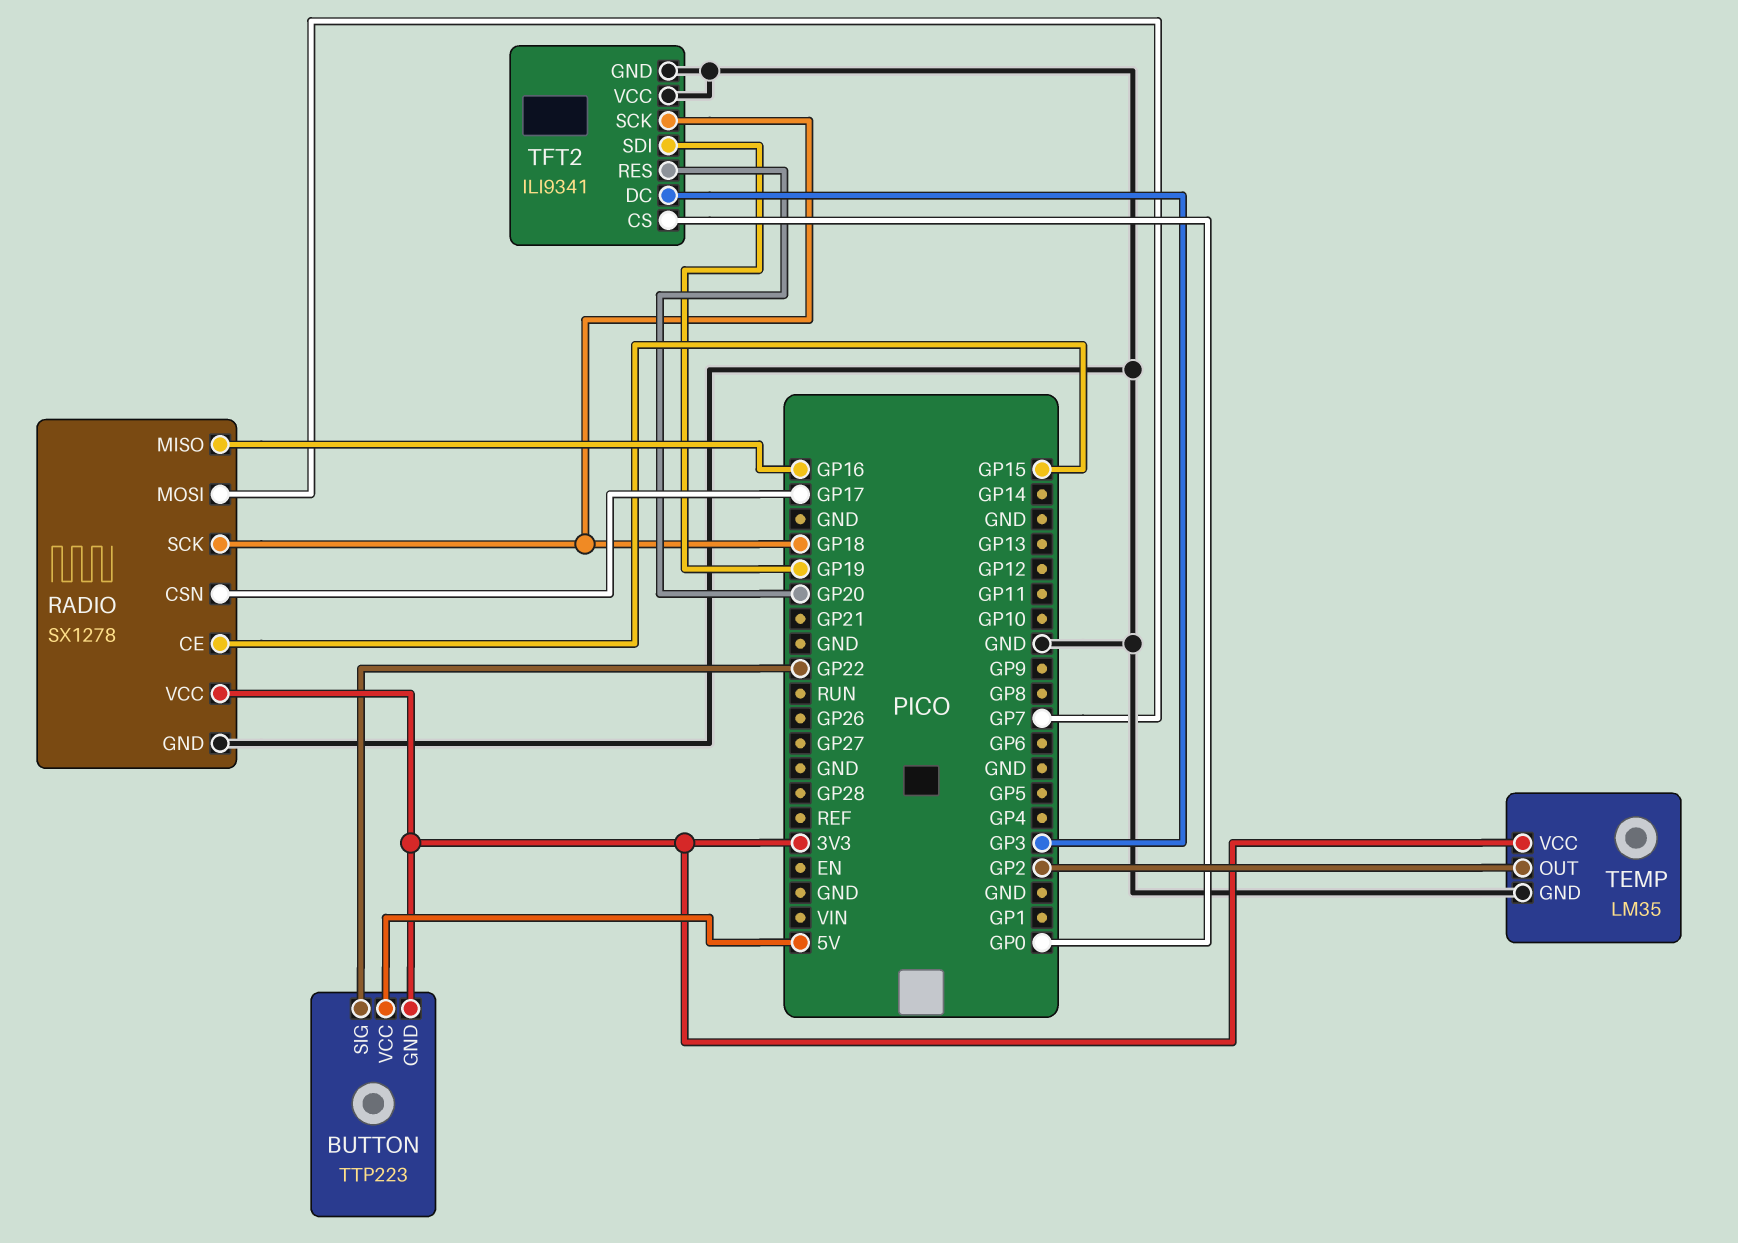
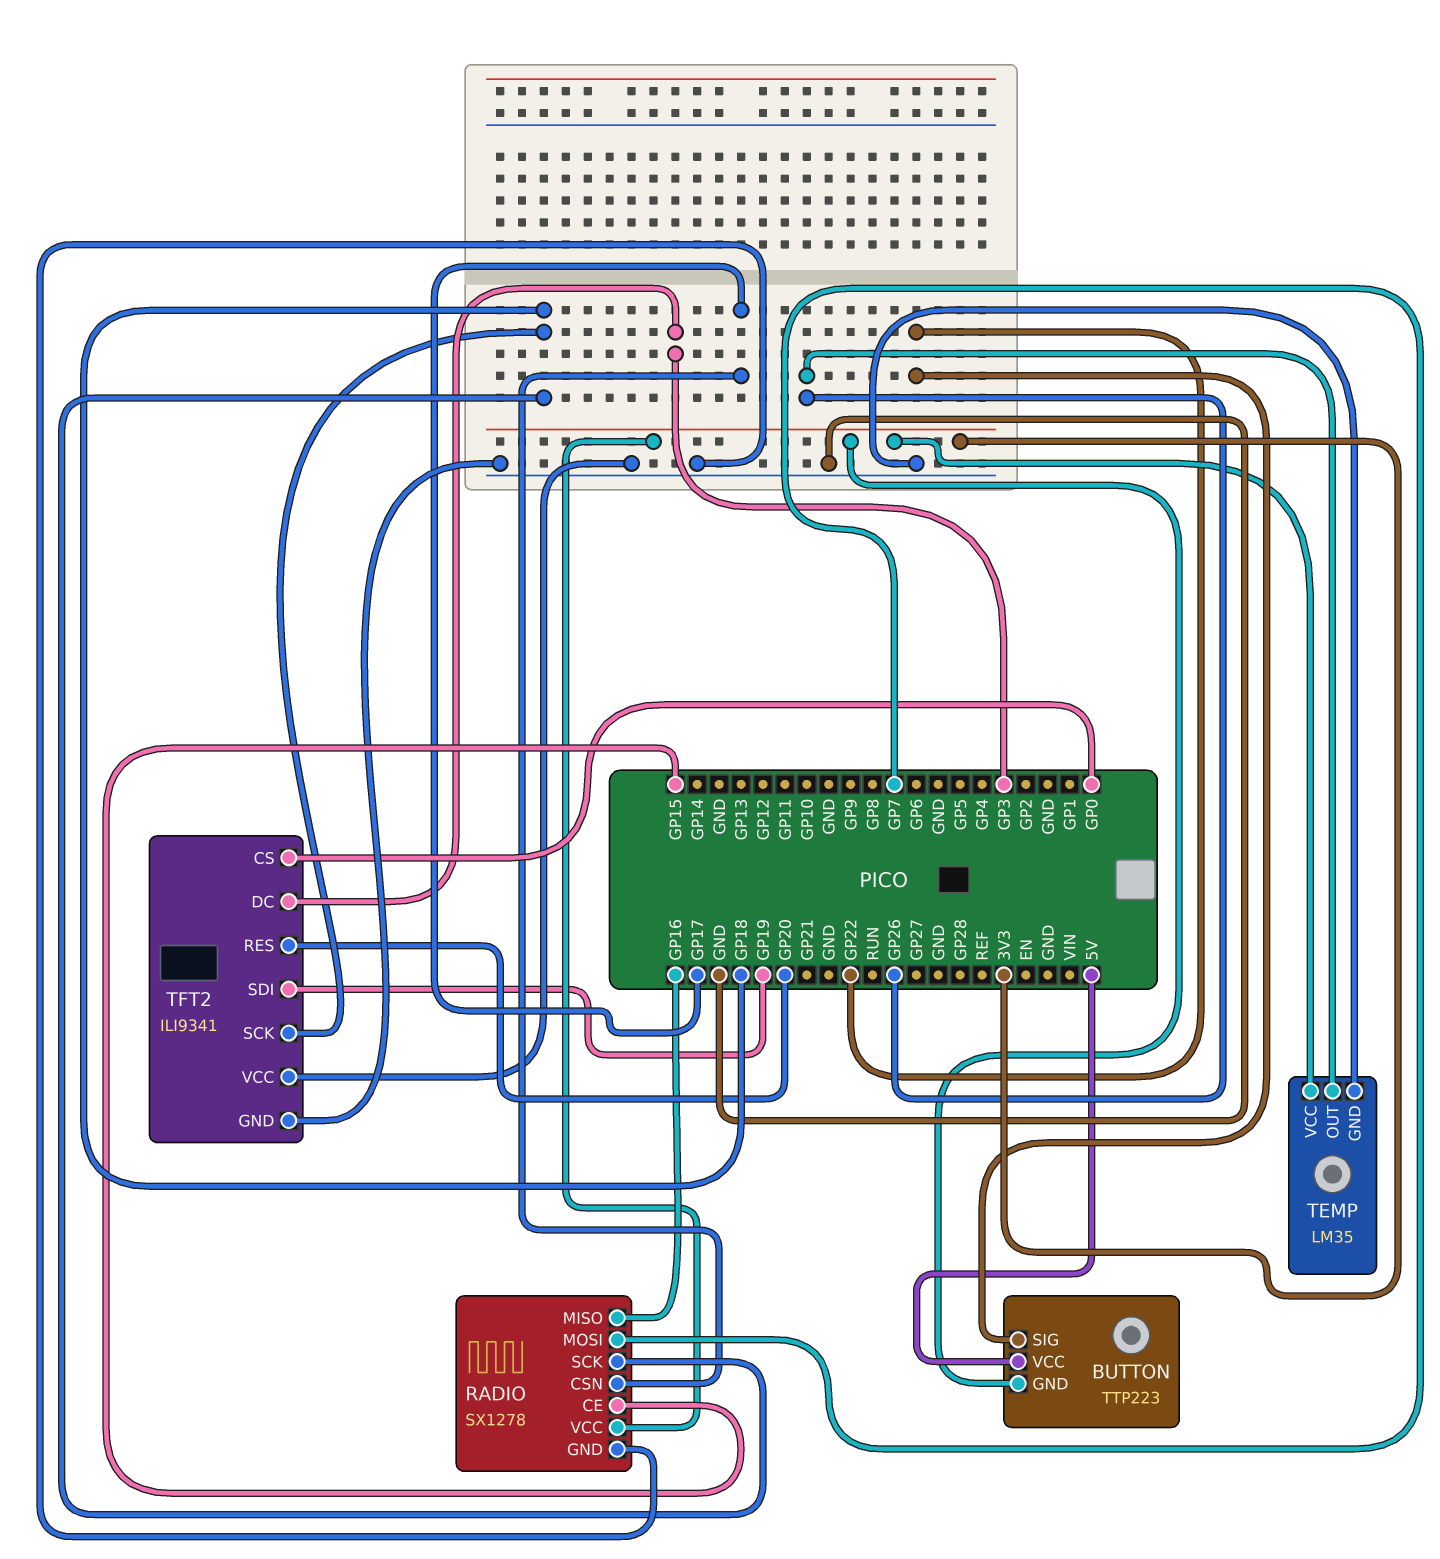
TEMP pin OUT: GP2 -> GP26

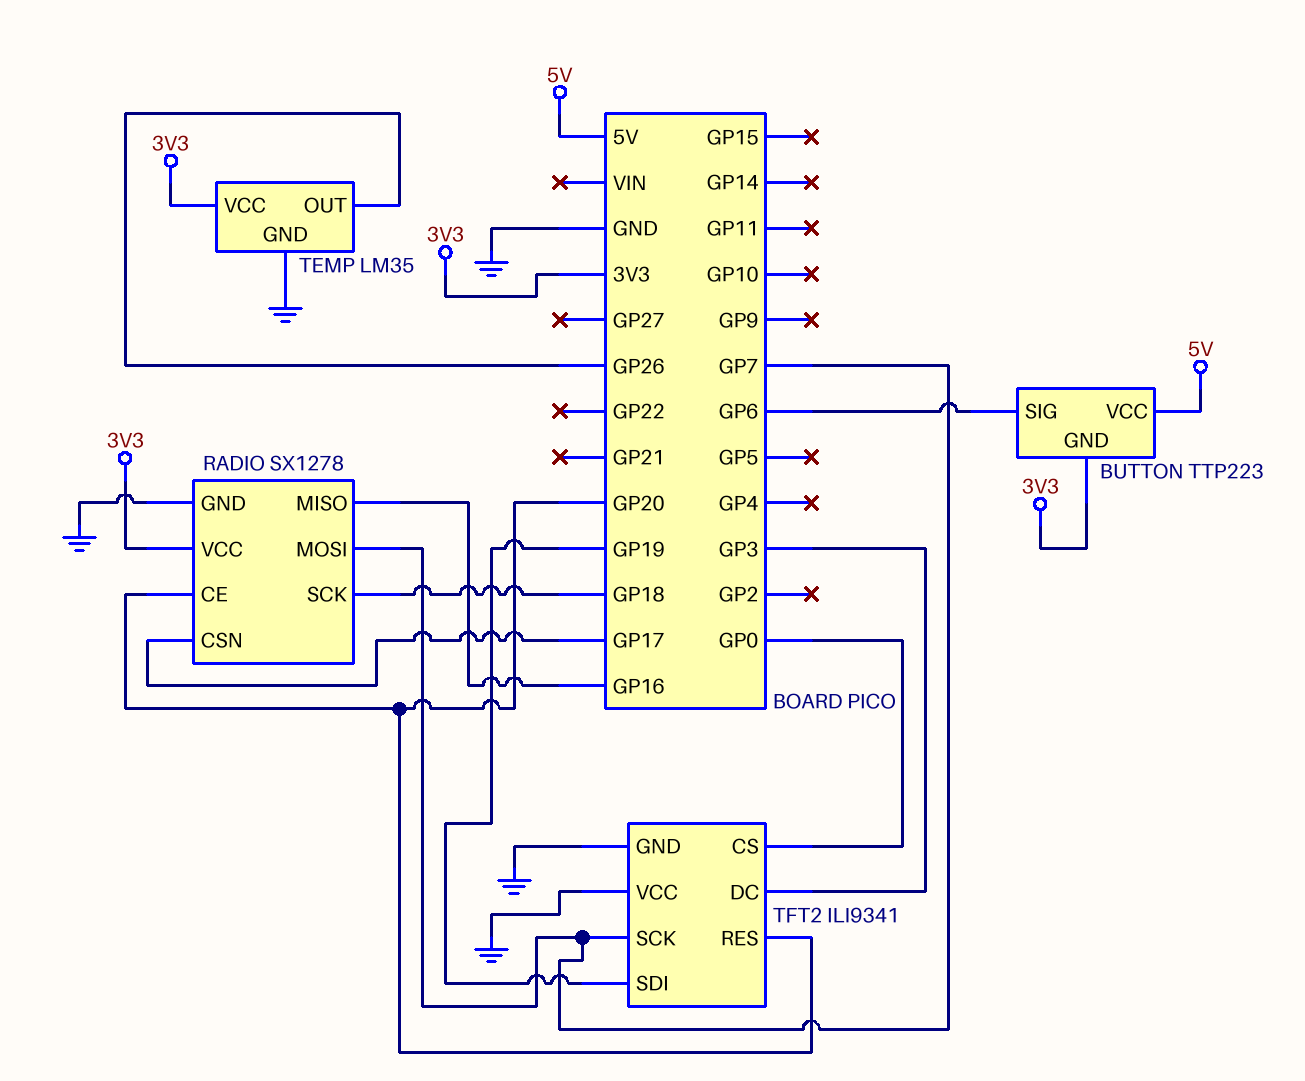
BUTTON pin SIG: GP22 -> GP6
RADIO pin CE: GP15 -> GP20
TFT2 pin SCK: GP18 -> GP7

